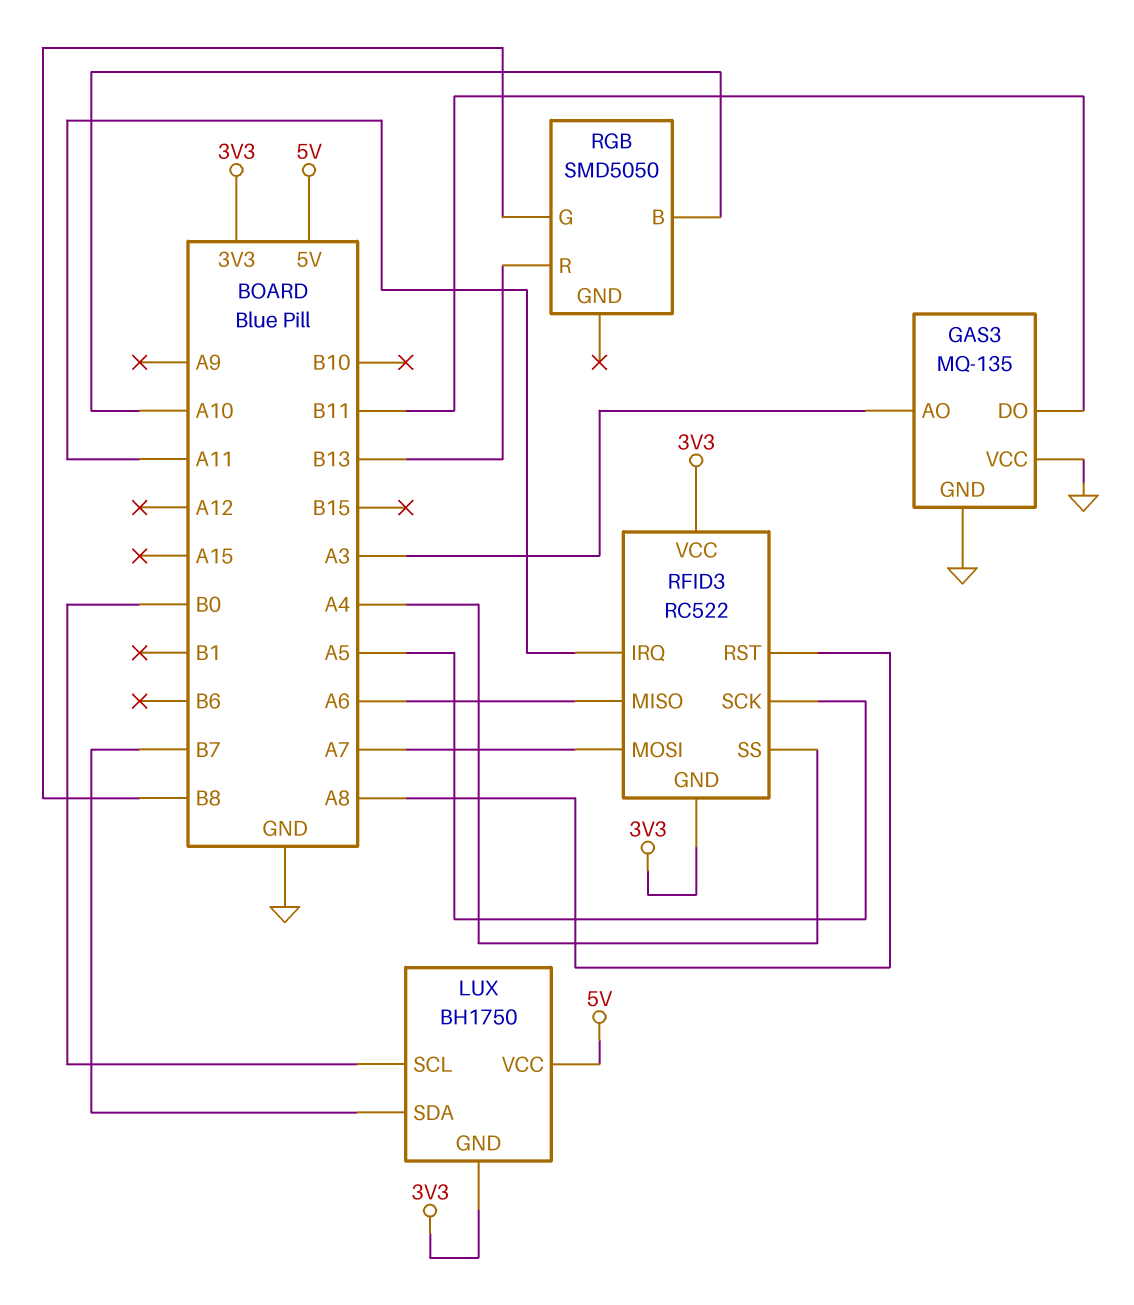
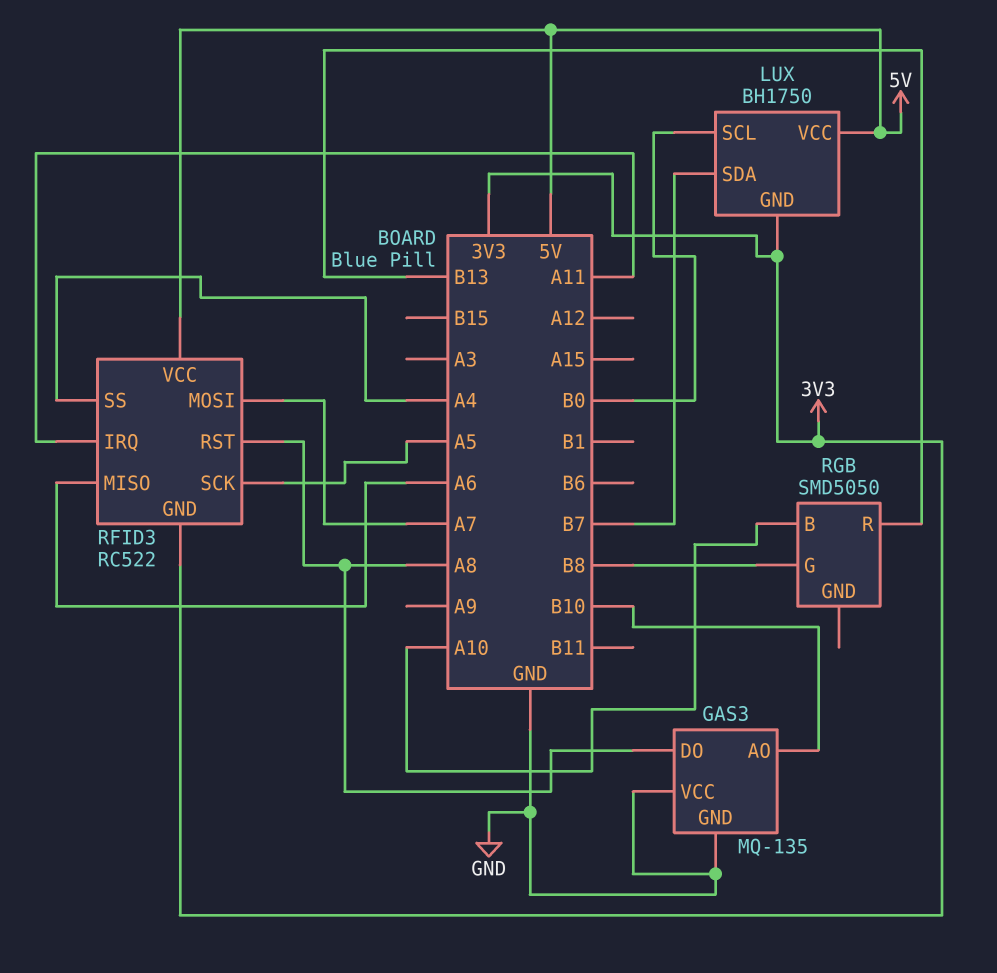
GAS3 pin AO: A3 -> B10
GAS3 pin DO: B11 -> A8
RFID3 pin VCC: 3V3 -> 5V

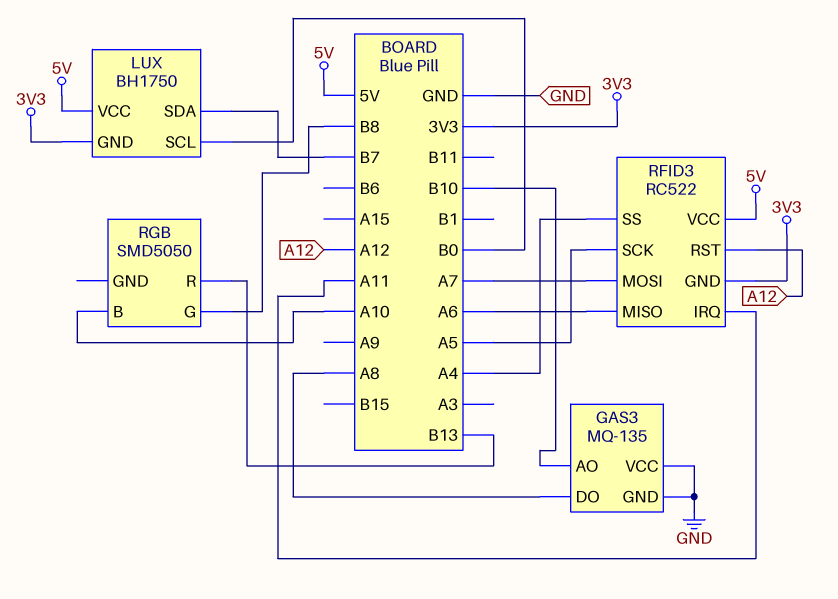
RFID3 pin RST: A8 -> A12

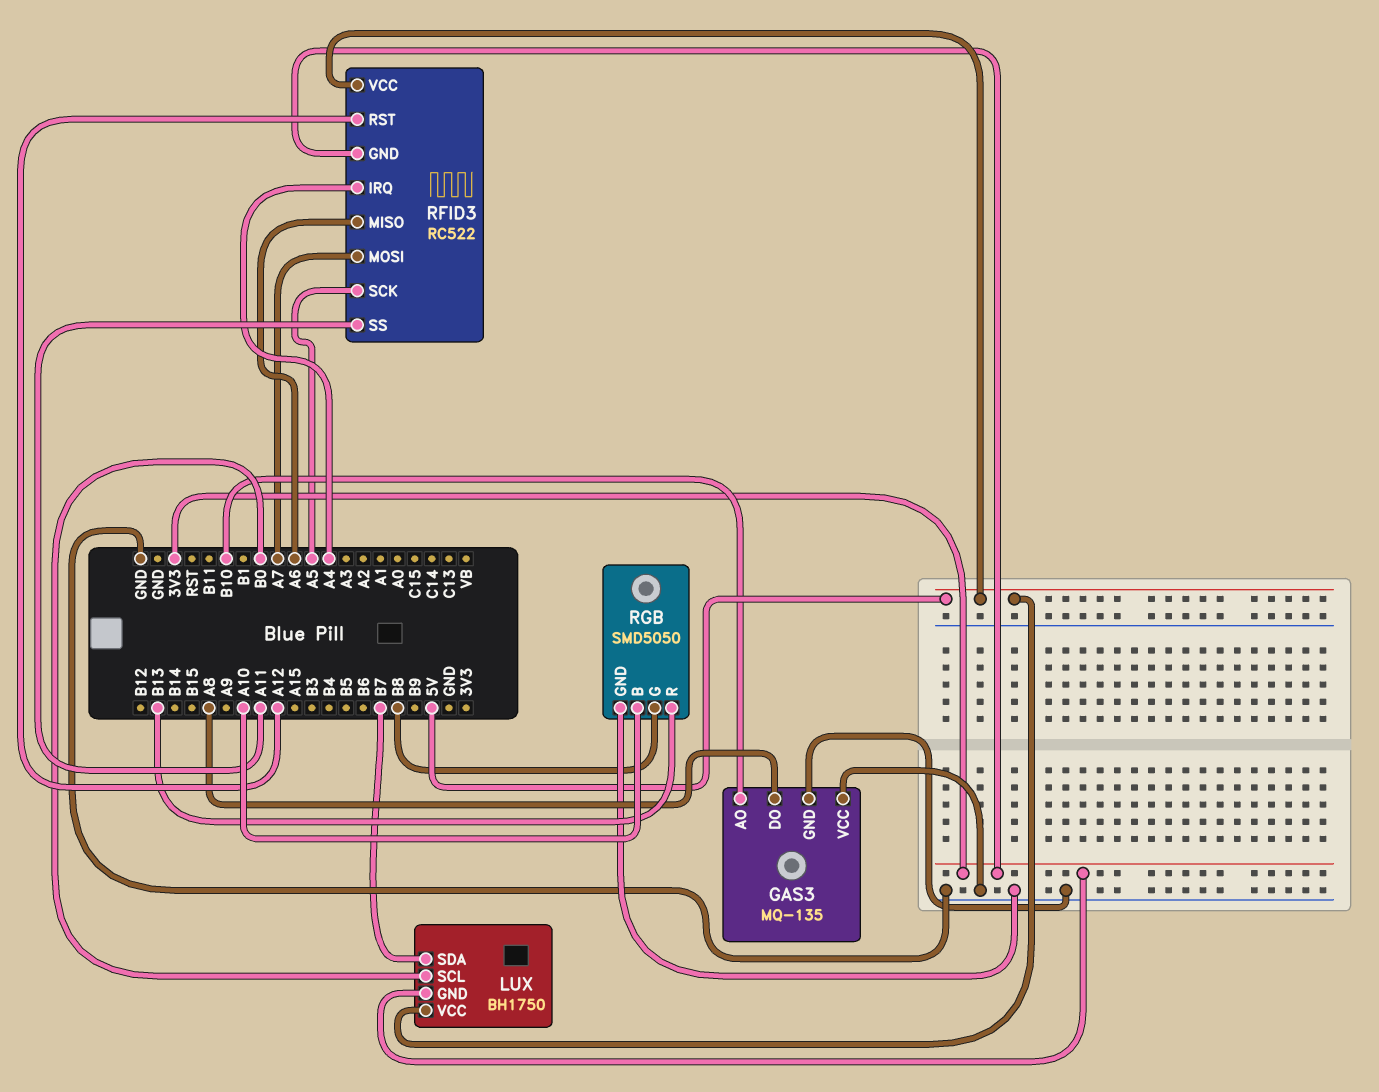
RFID3 pin IRQ: A11 -> A4
RFID3 pin SS: A4 -> A11
RGB pin GND: none -> GND

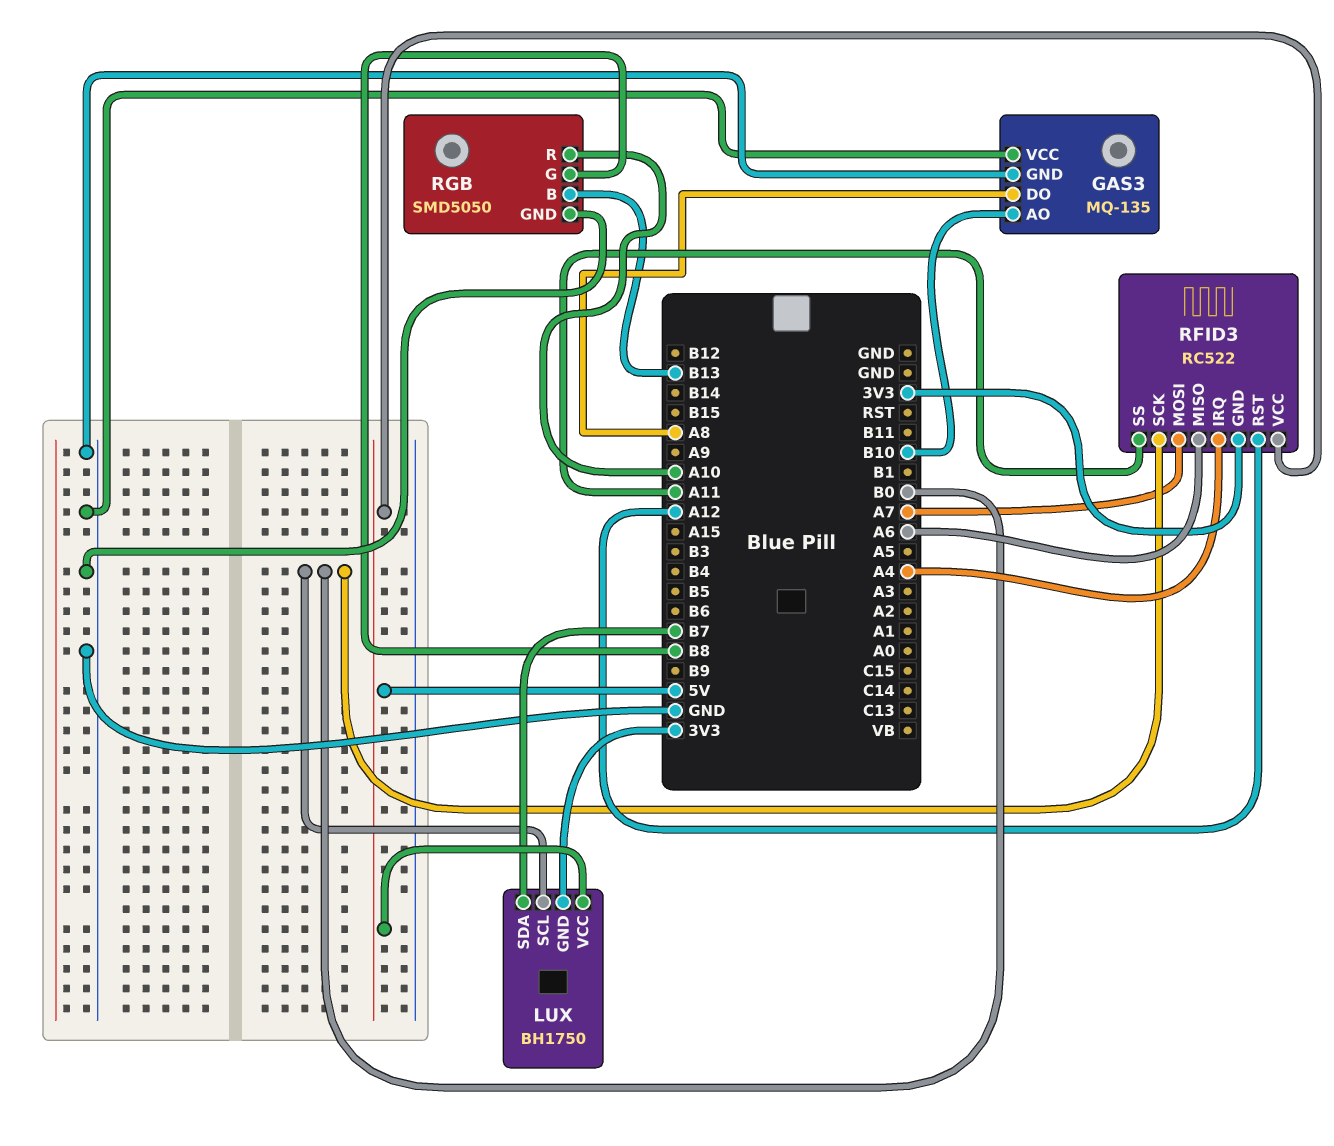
RFID3 pin SCK: A5 -> B0
RGB pin B: A10 -> B13
RGB pin R: B13 -> A10

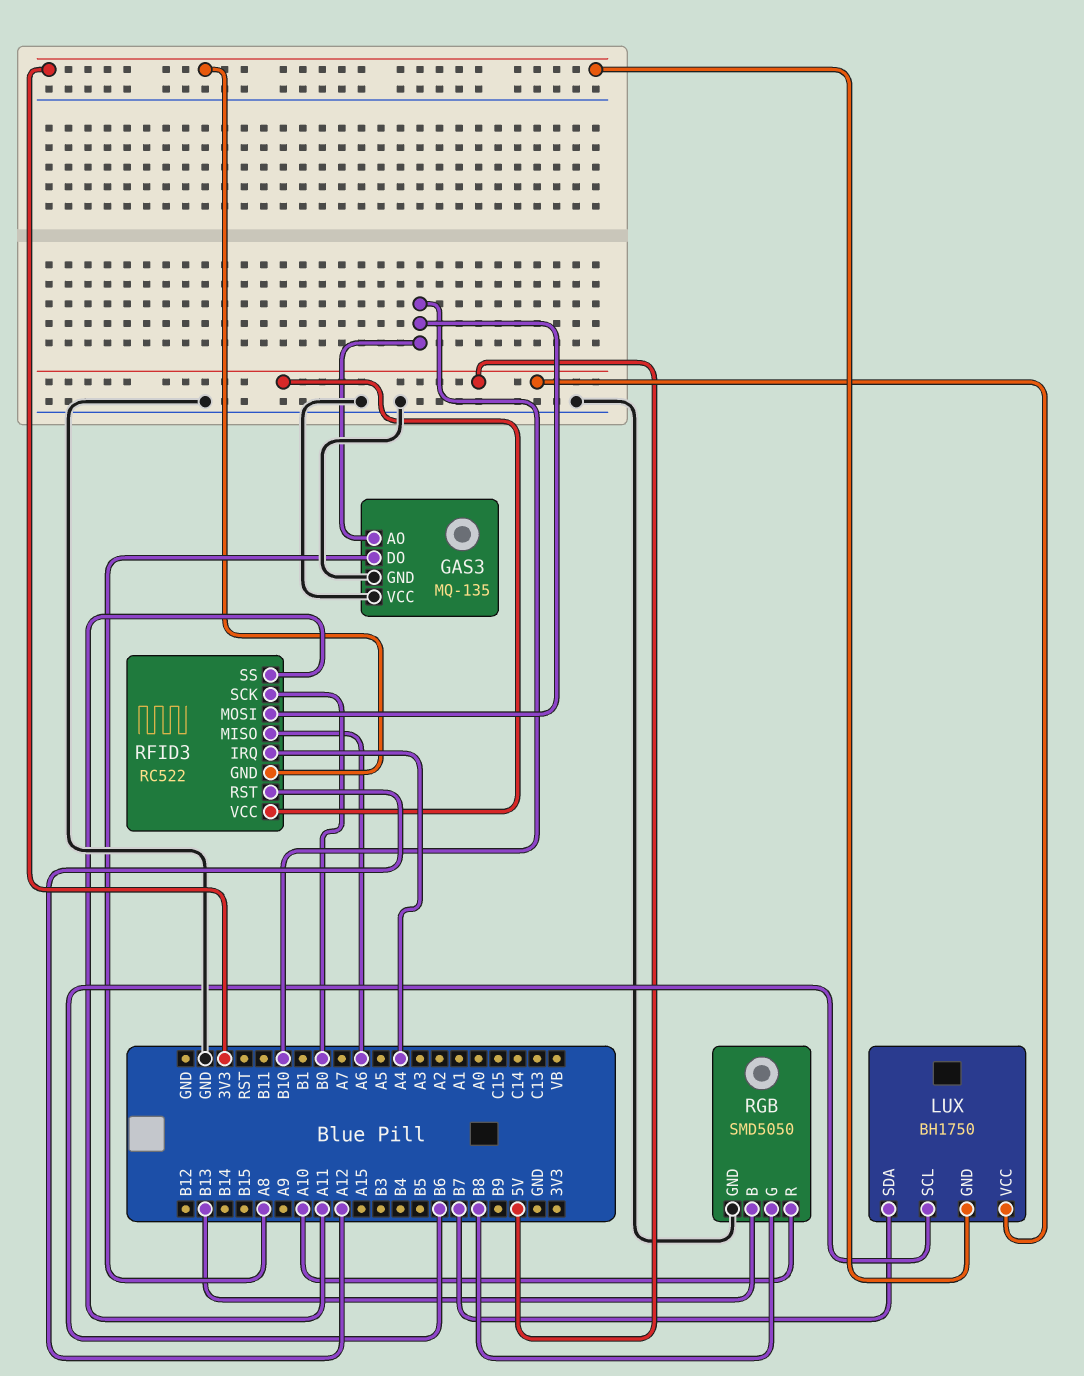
LUX pin SCL: B0 -> B6
RFID3 pin MOSI: A7 -> B10

